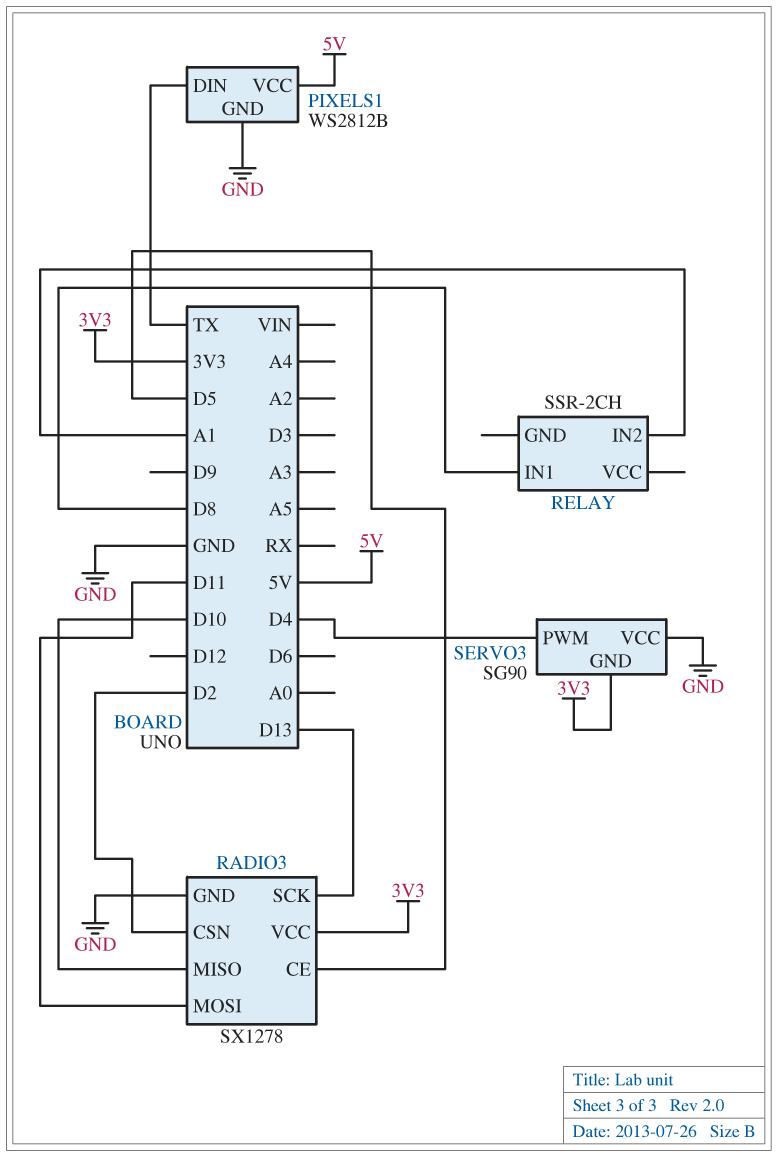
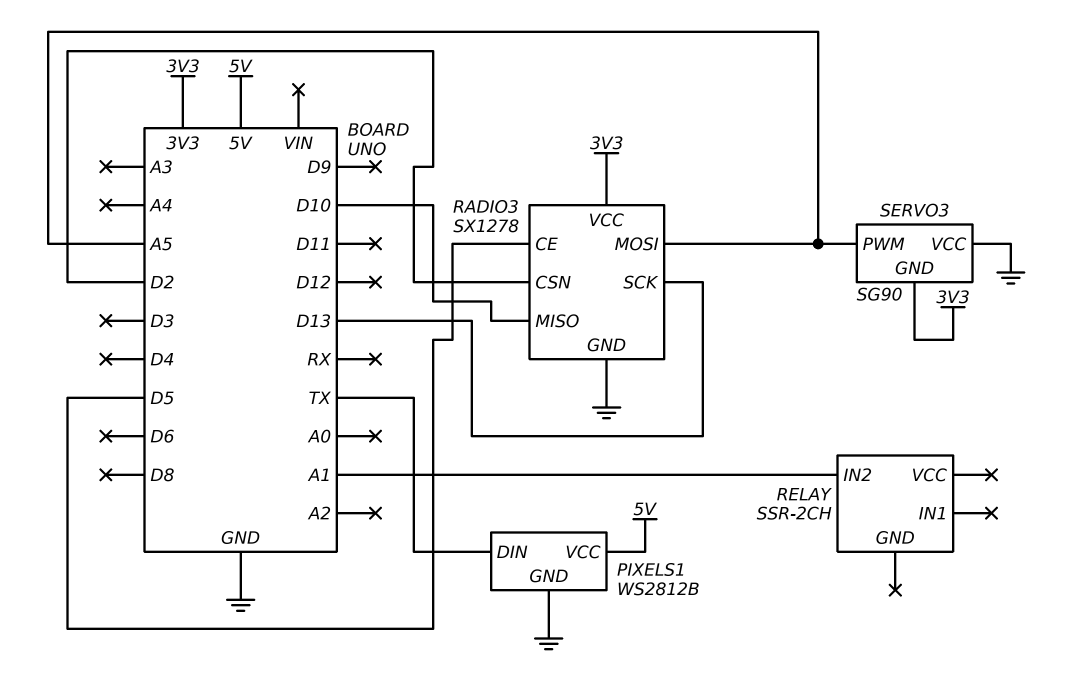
RADIO3 pin MOSI: D11 -> A5
RELAY pin IN1: D8 -> none
SERVO3 pin PWM: D4 -> A5

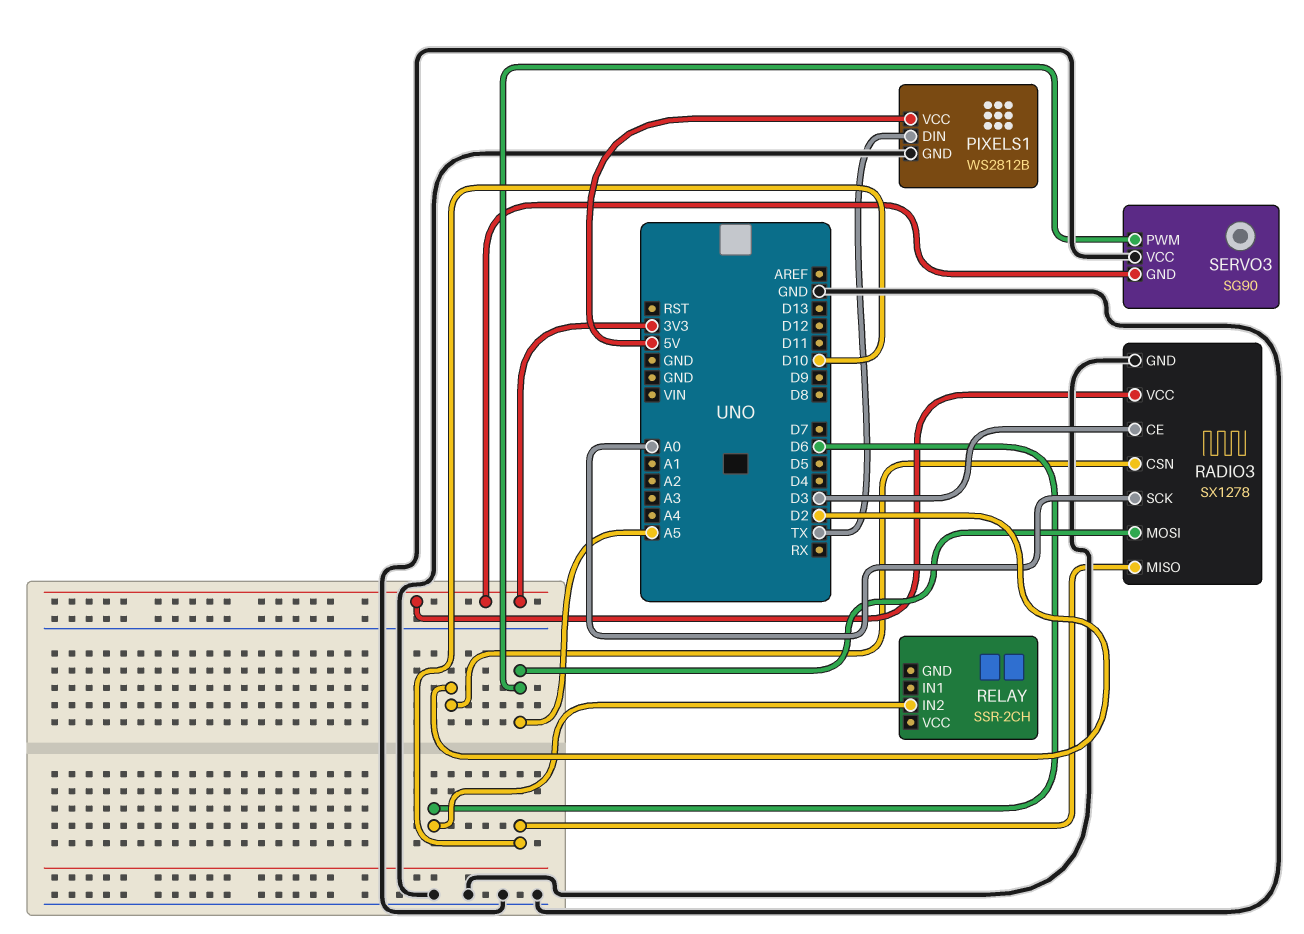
RADIO3 pin CE: D5 -> D3
RADIO3 pin SCK: D13 -> A0
RELAY pin IN2: A1 -> D6

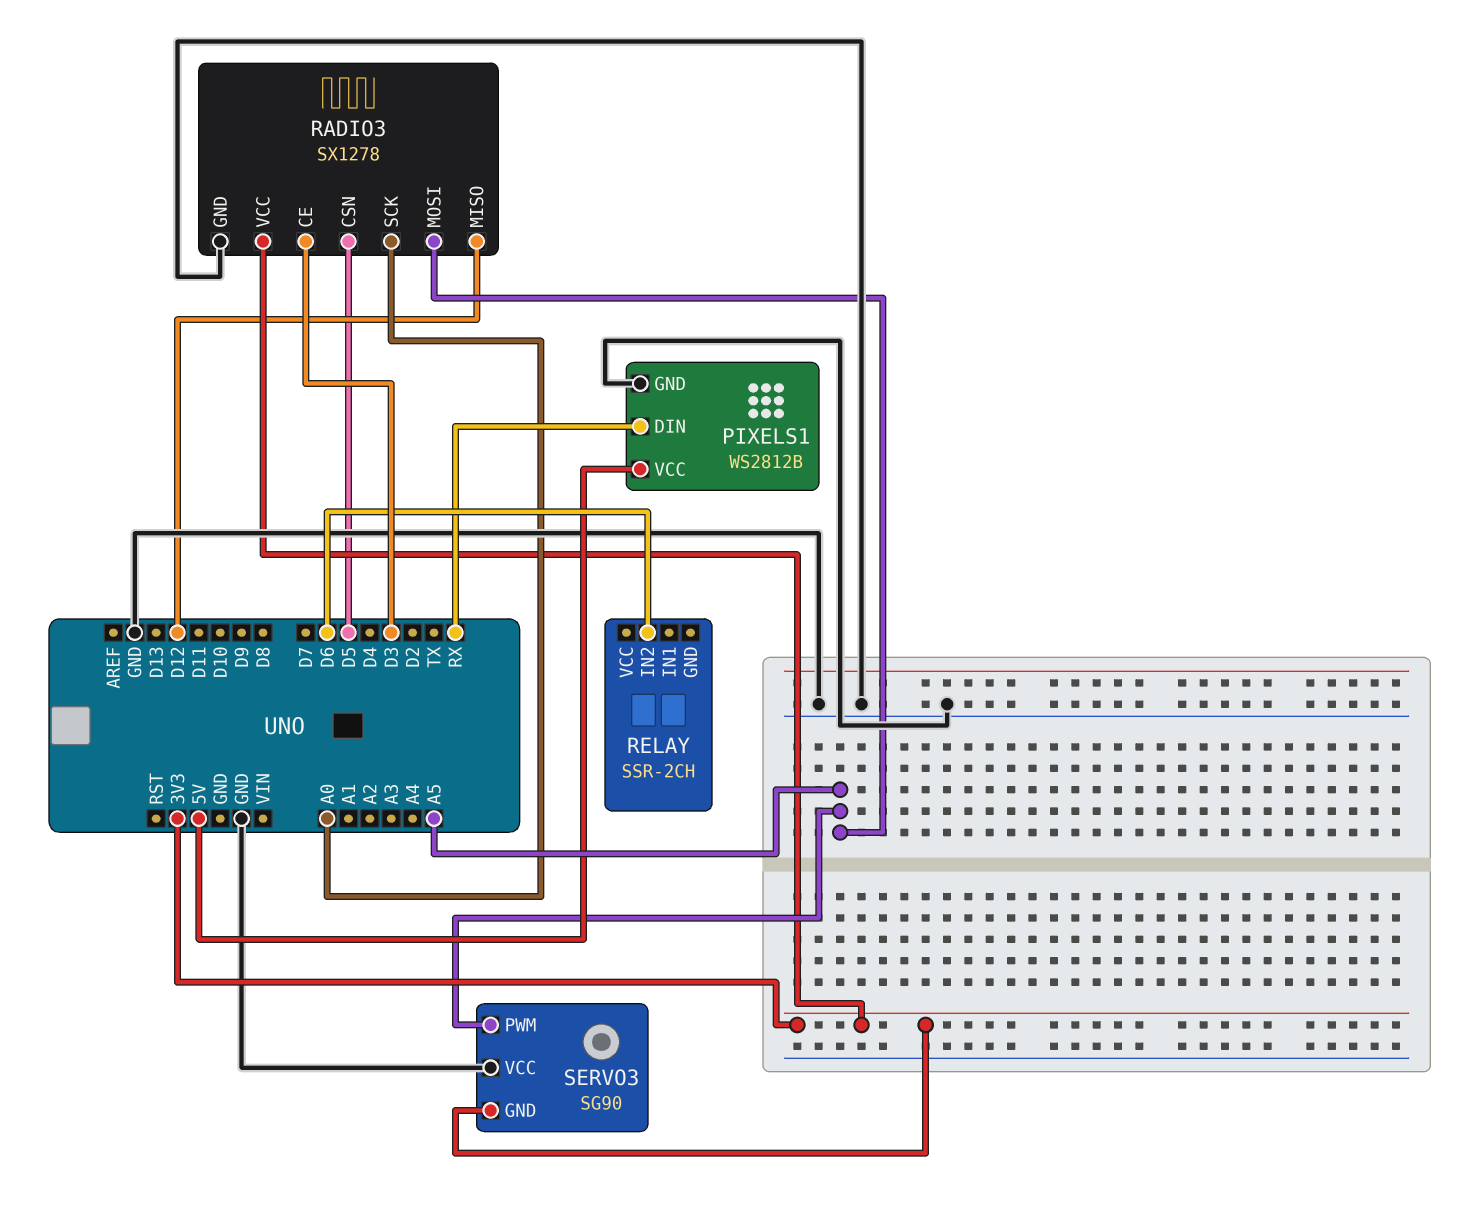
PIXELS1 pin DIN: TX -> RX
RADIO3 pin CSN: D2 -> D5
RADIO3 pin MISO: D10 -> D12

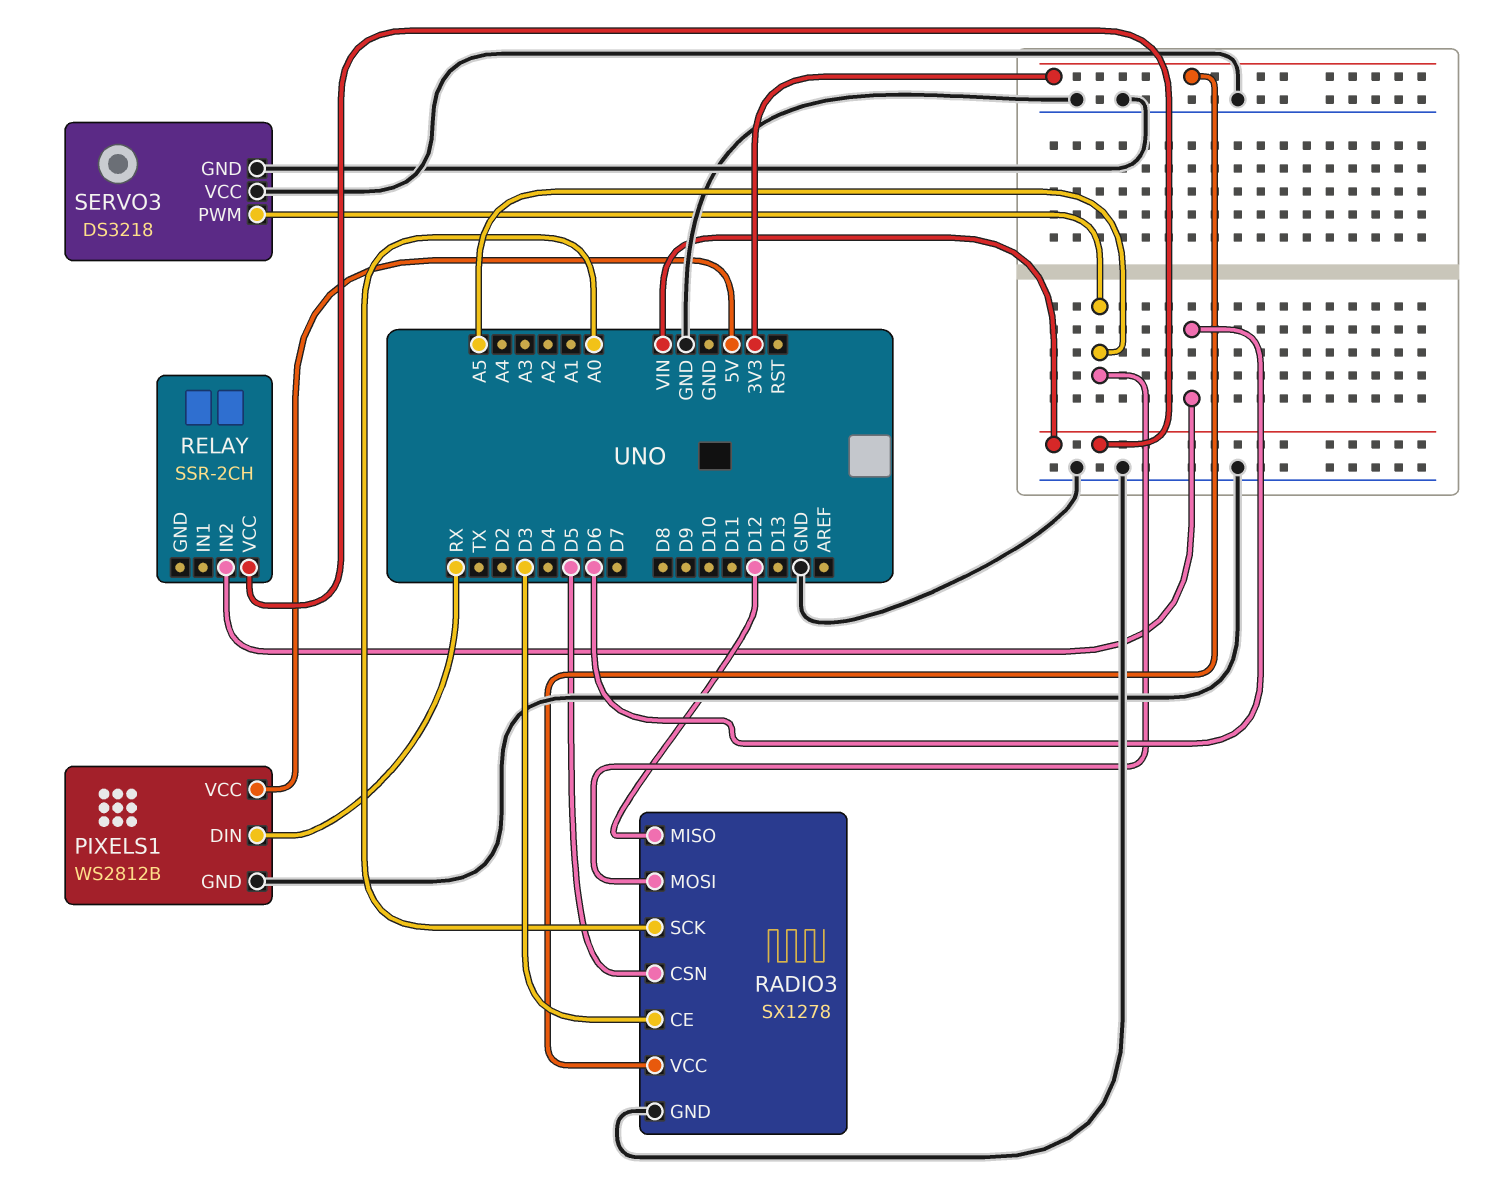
RELAY pin VCC: none -> VIN
SERVO3: SG90 -> DS3218
SERVO3 pin GND: 3V3 -> GND

